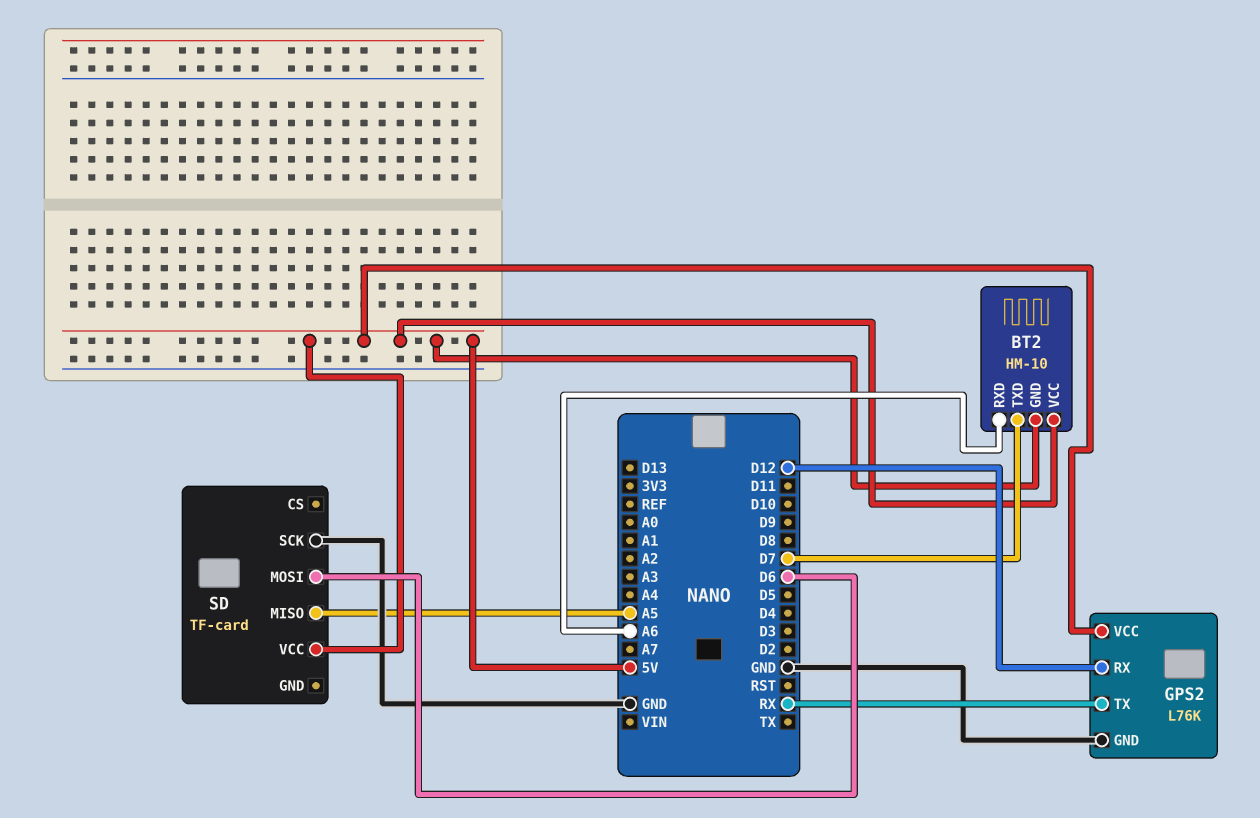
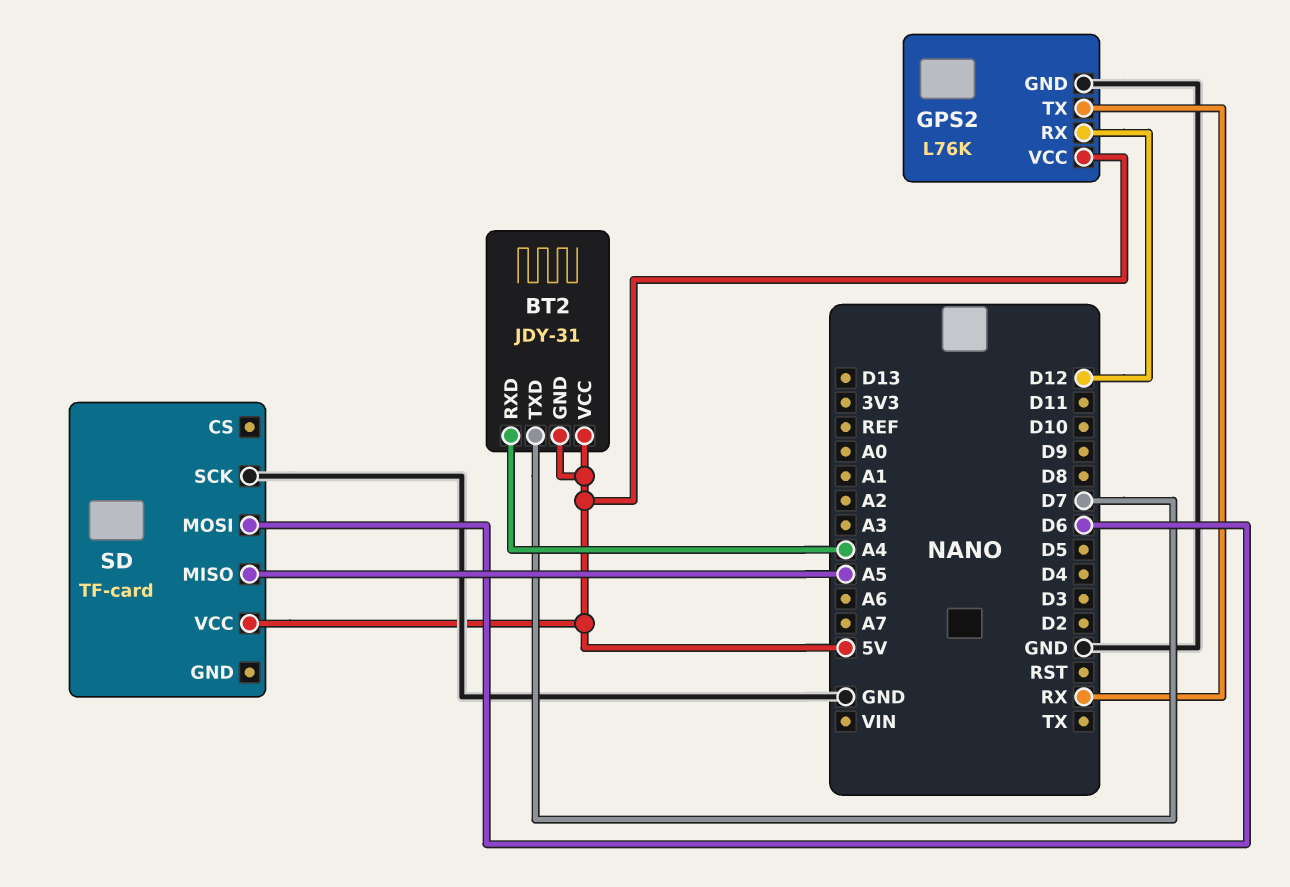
BT2: HM-10 -> JDY-31
BT2 pin RXD: A6 -> A4

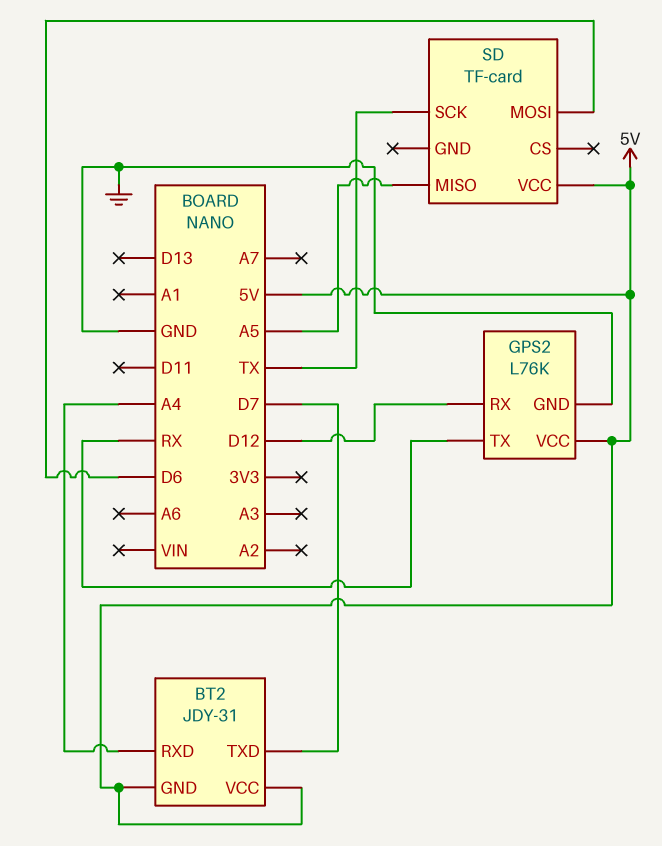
SD pin SCK: GND -> TX

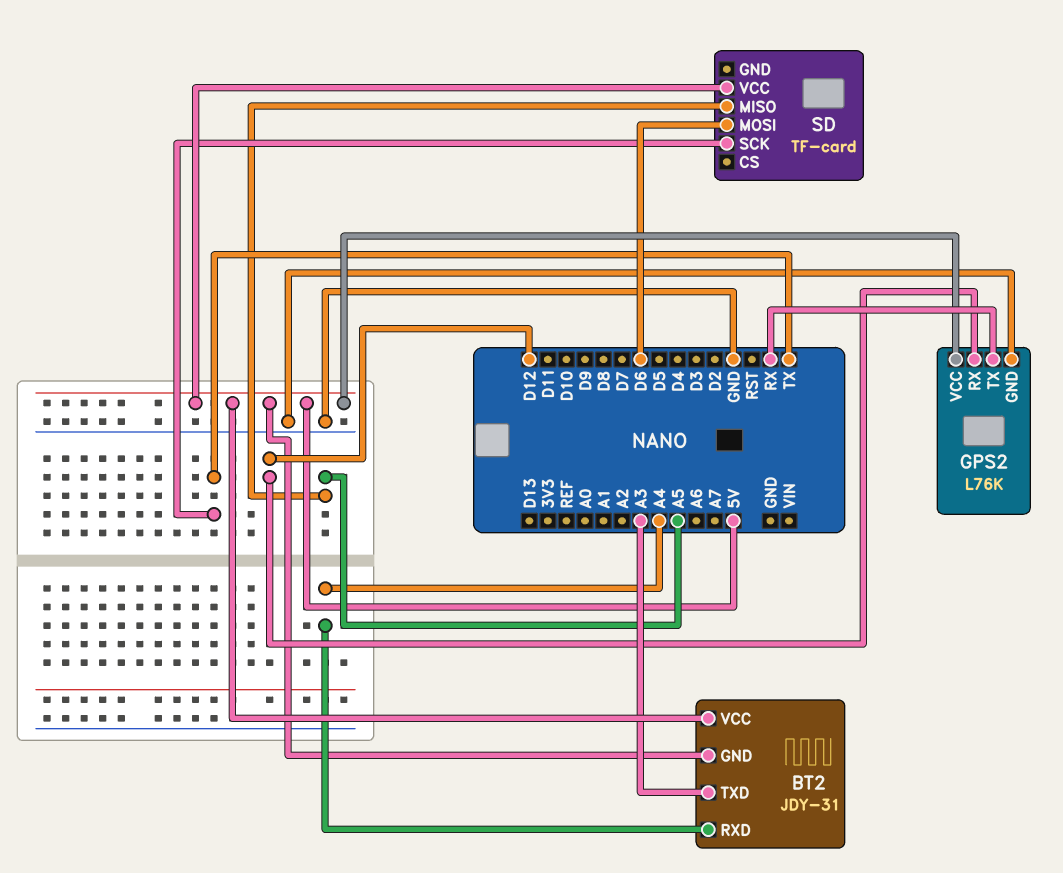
BT2 pin TXD: D7 -> A3

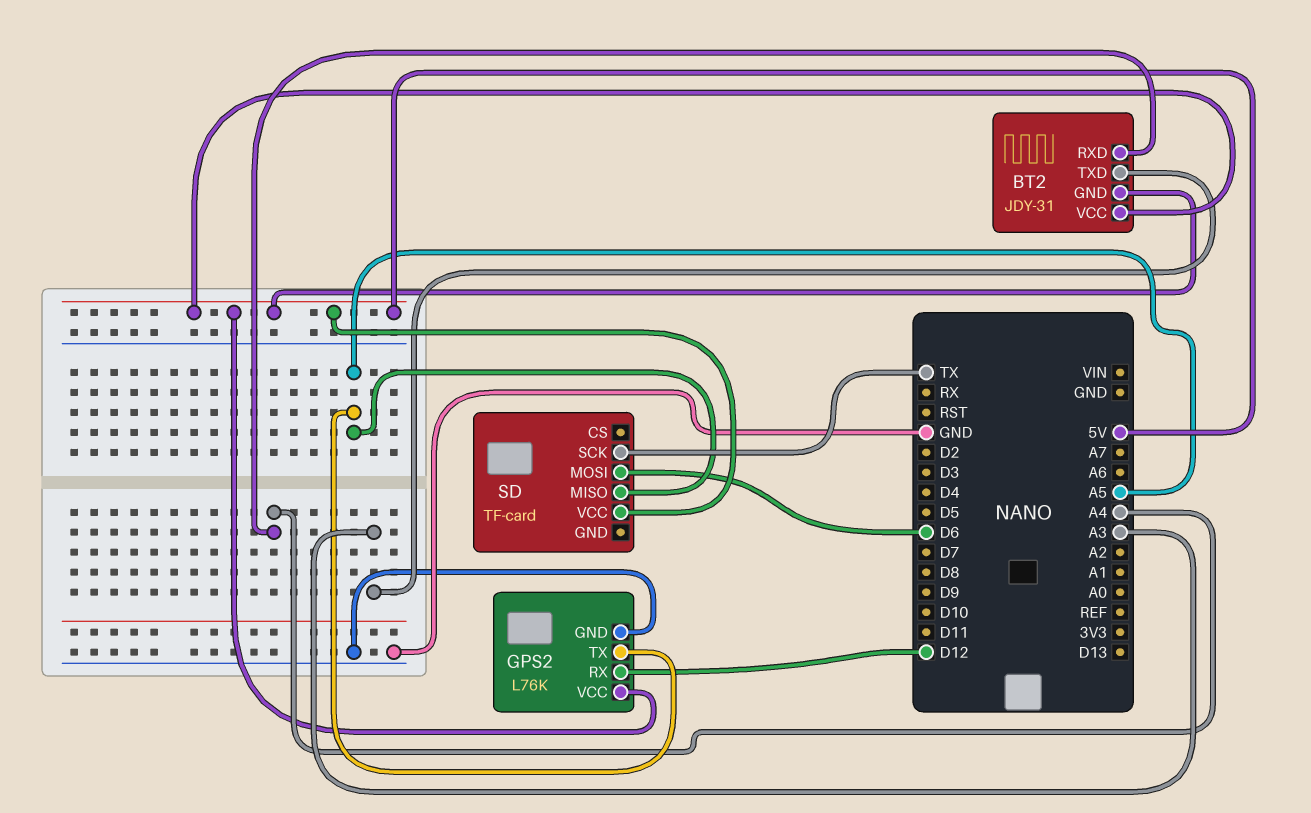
GPS2 pin TX: RX -> A5

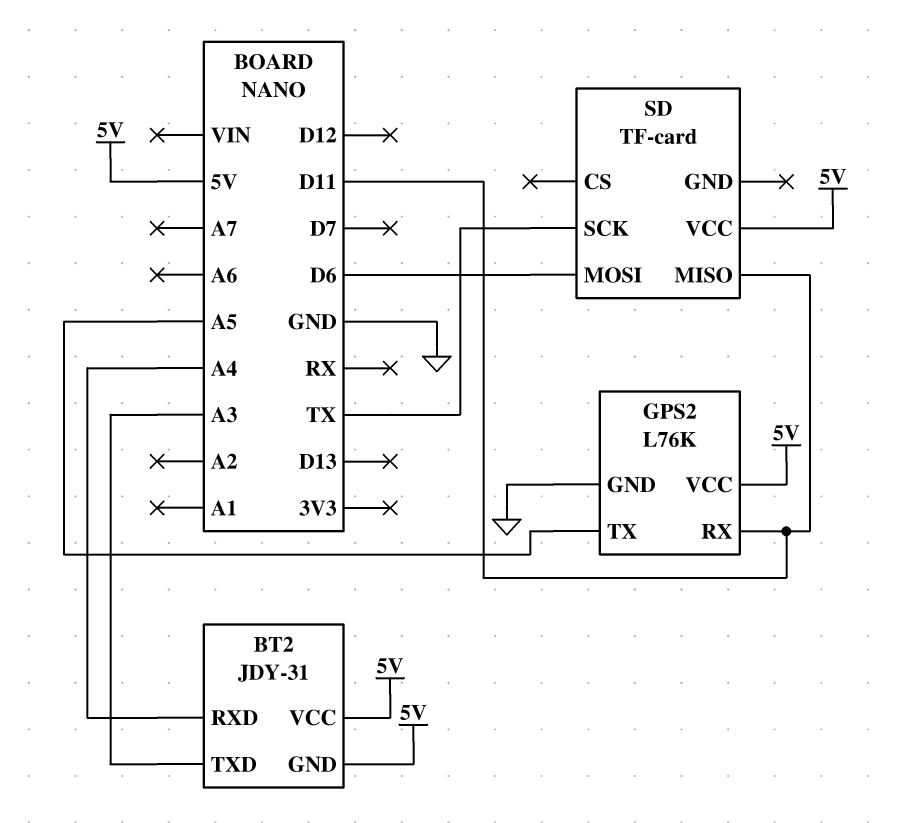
GPS2 pin RX: D12 -> D11
SD pin MISO: A5 -> D11

